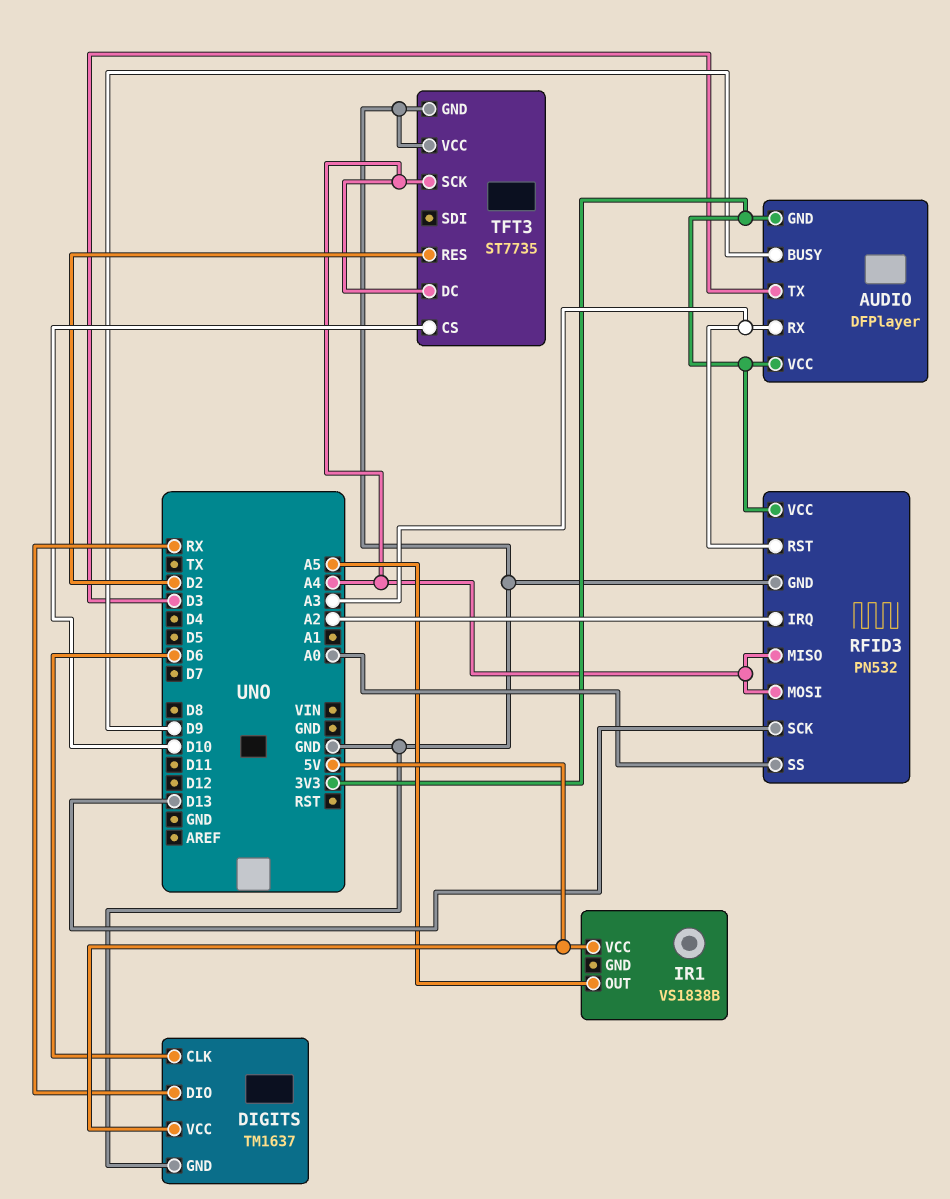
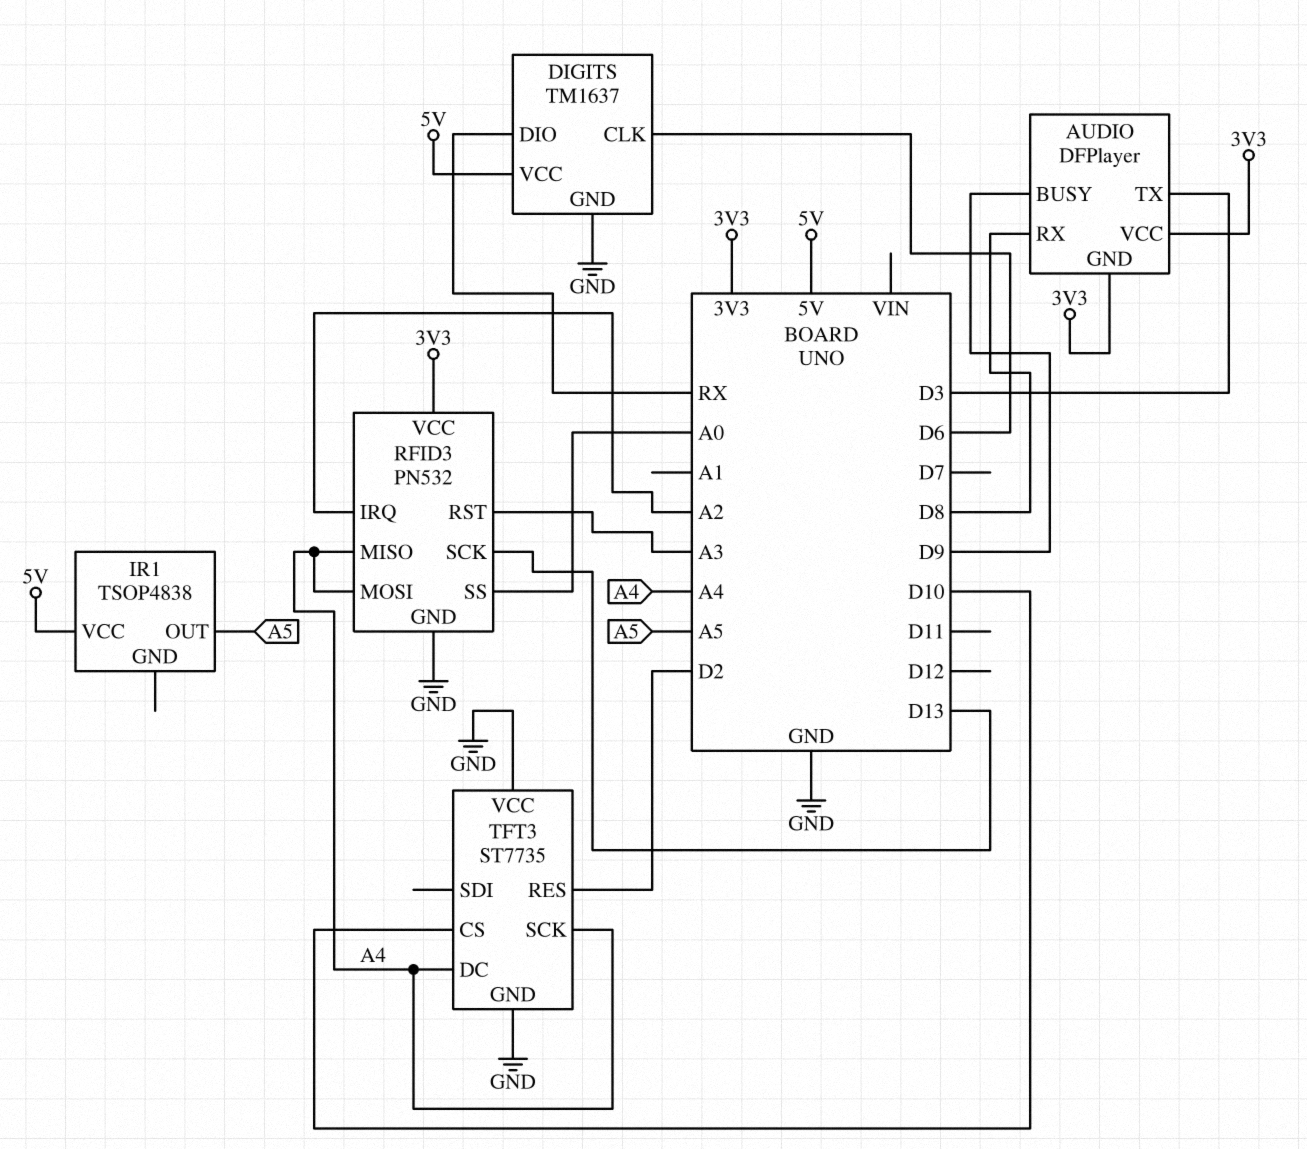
AUDIO pin RX: A3 -> D8
IR1: VS1838B -> TSOP4838

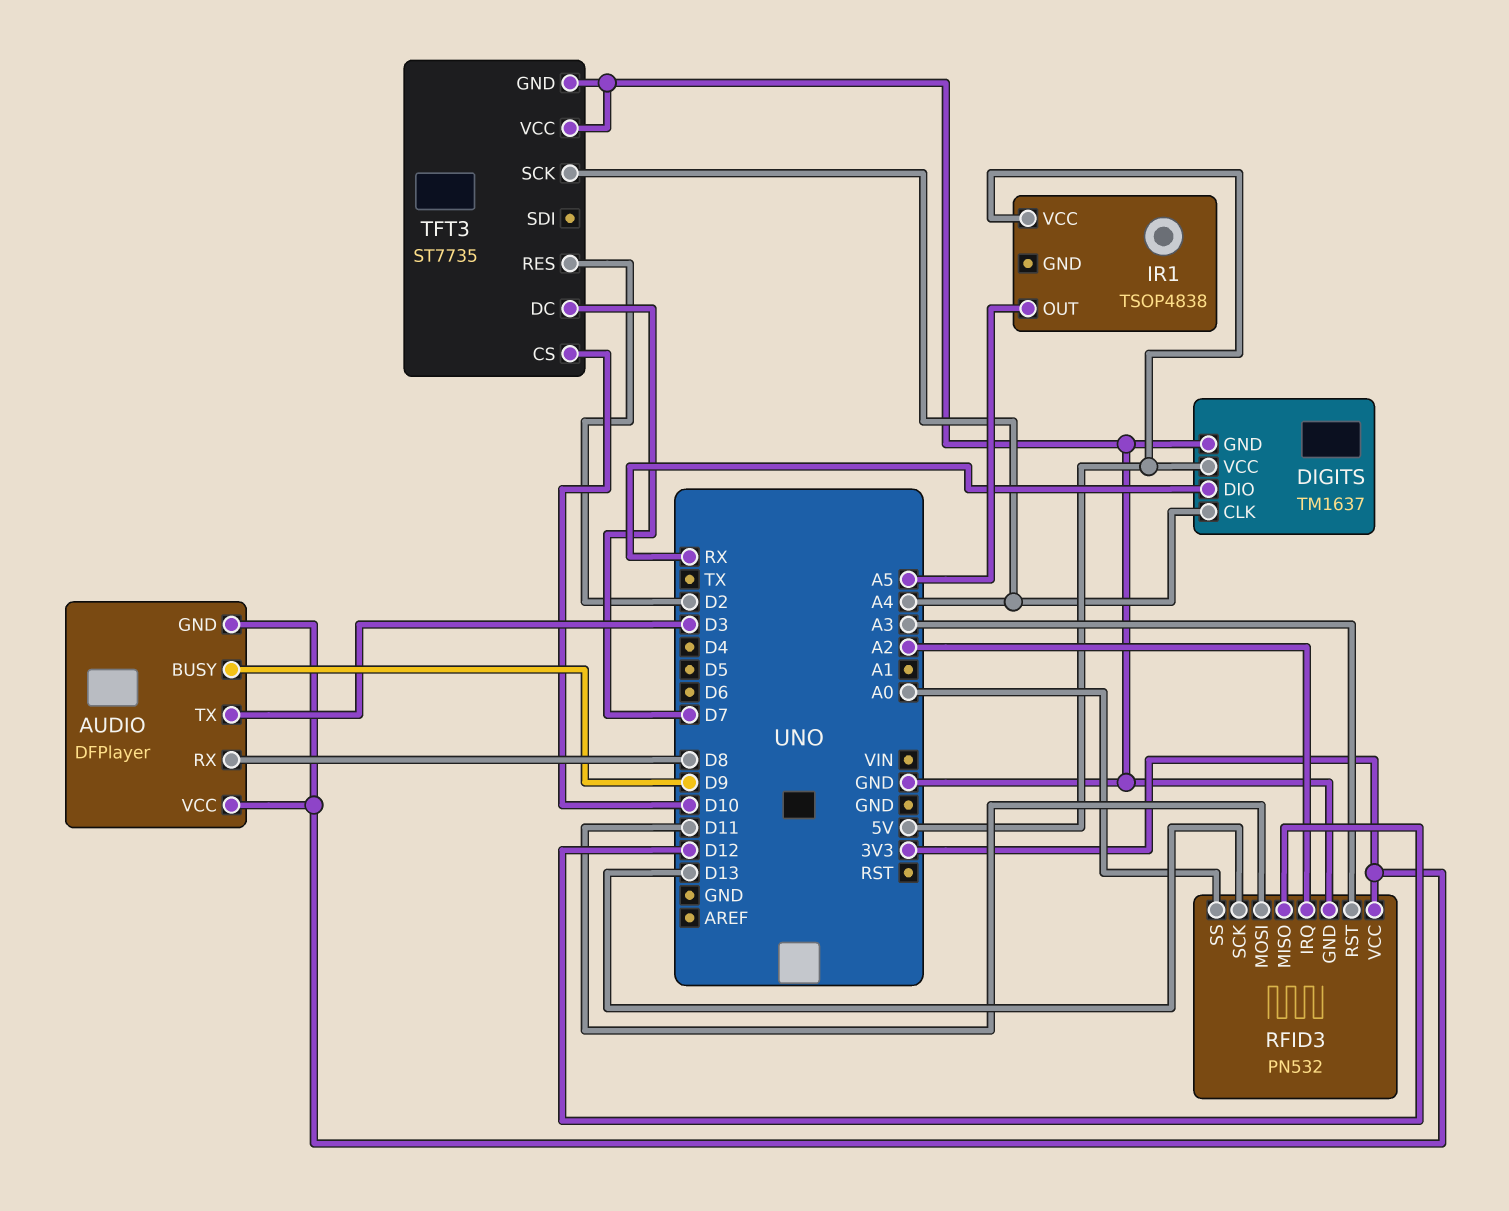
DIGITS pin CLK: D6 -> A4
RFID3 pin MISO: A4 -> D12
RFID3 pin MOSI: A4 -> D11
TFT3 pin DC: A4 -> D7

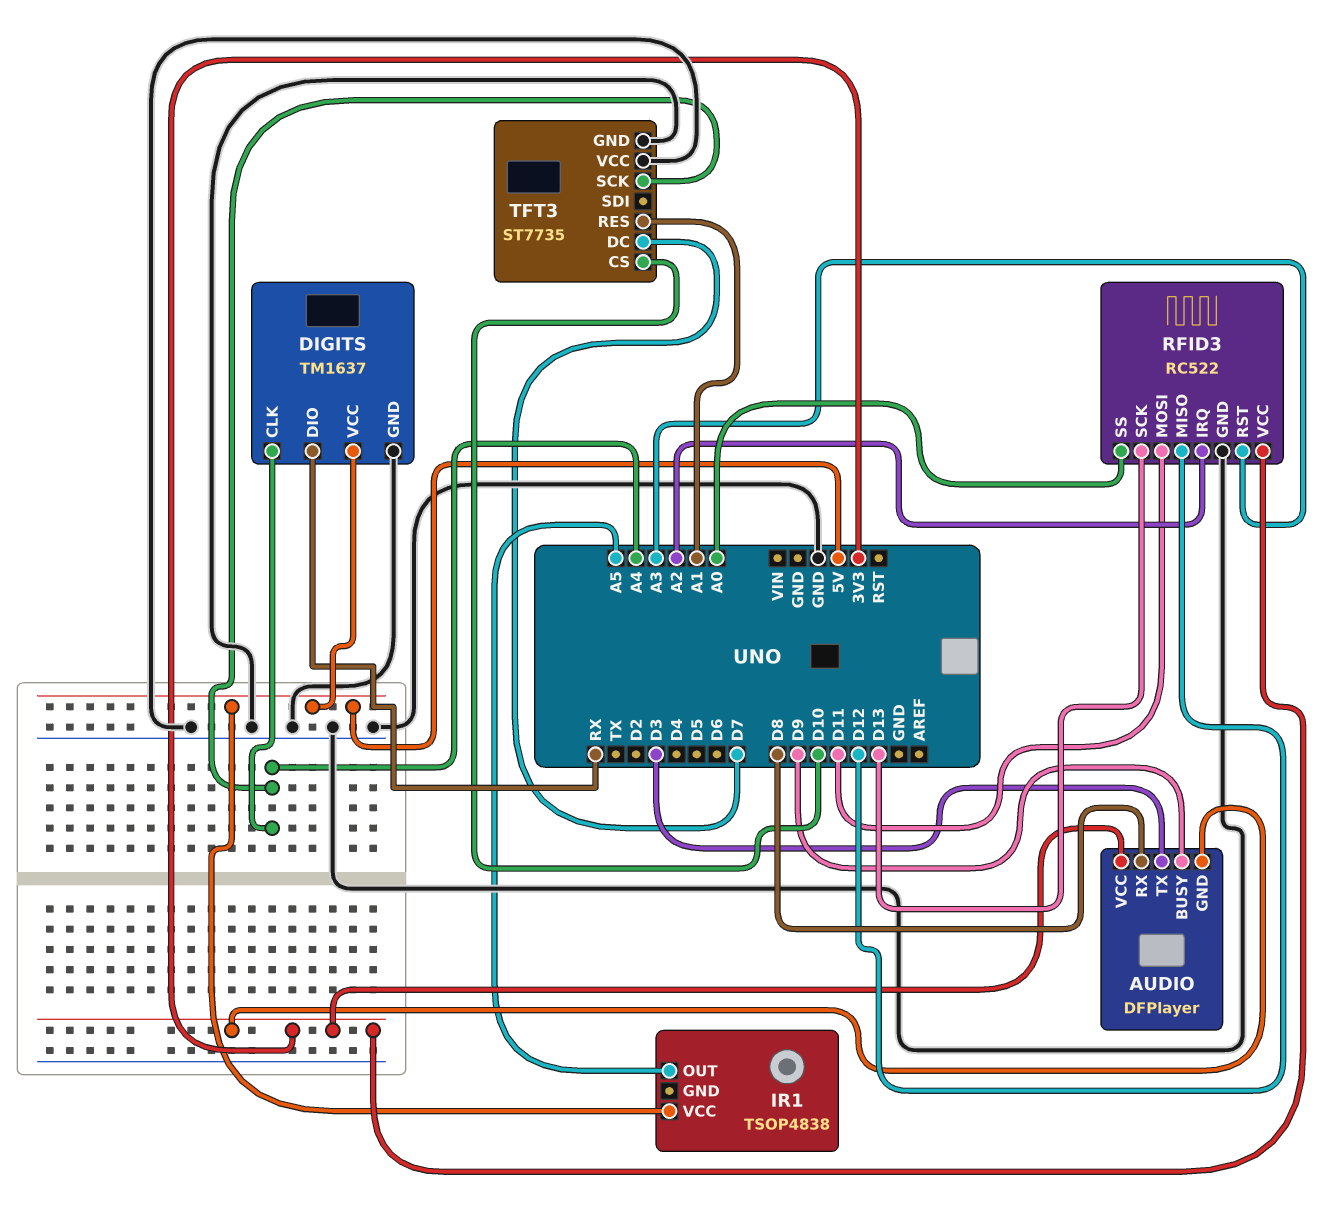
RFID3: PN532 -> RC522
TFT3 pin RES: D2 -> A1

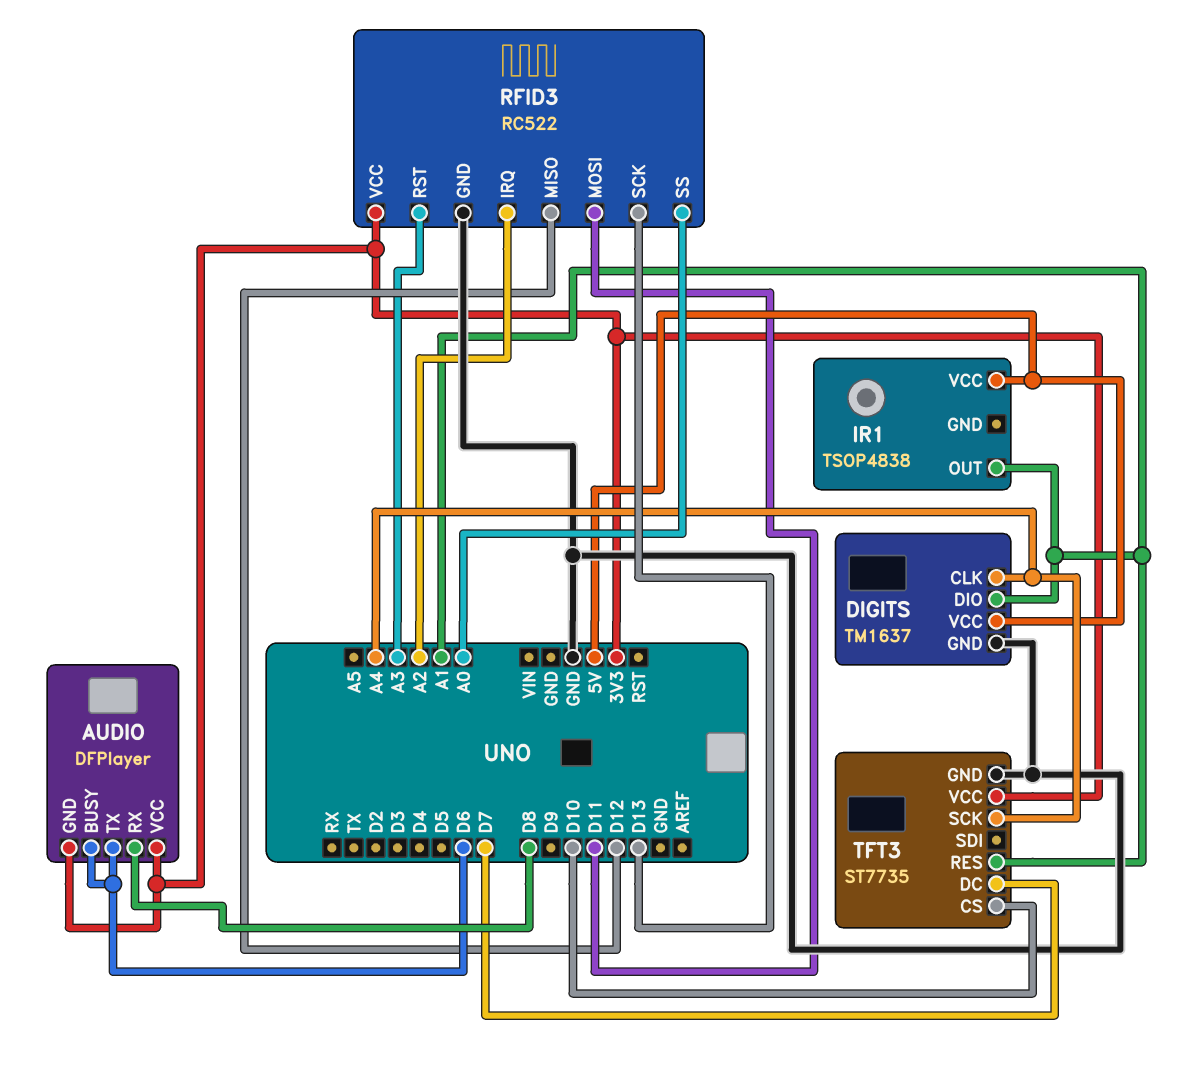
AUDIO pin BUSY: D9 -> D6
AUDIO pin TX: D3 -> D6
DIGITS pin DIO: RX -> A1
IR1 pin OUT: A5 -> A1
TFT3 pin VCC: GND -> 3V3

